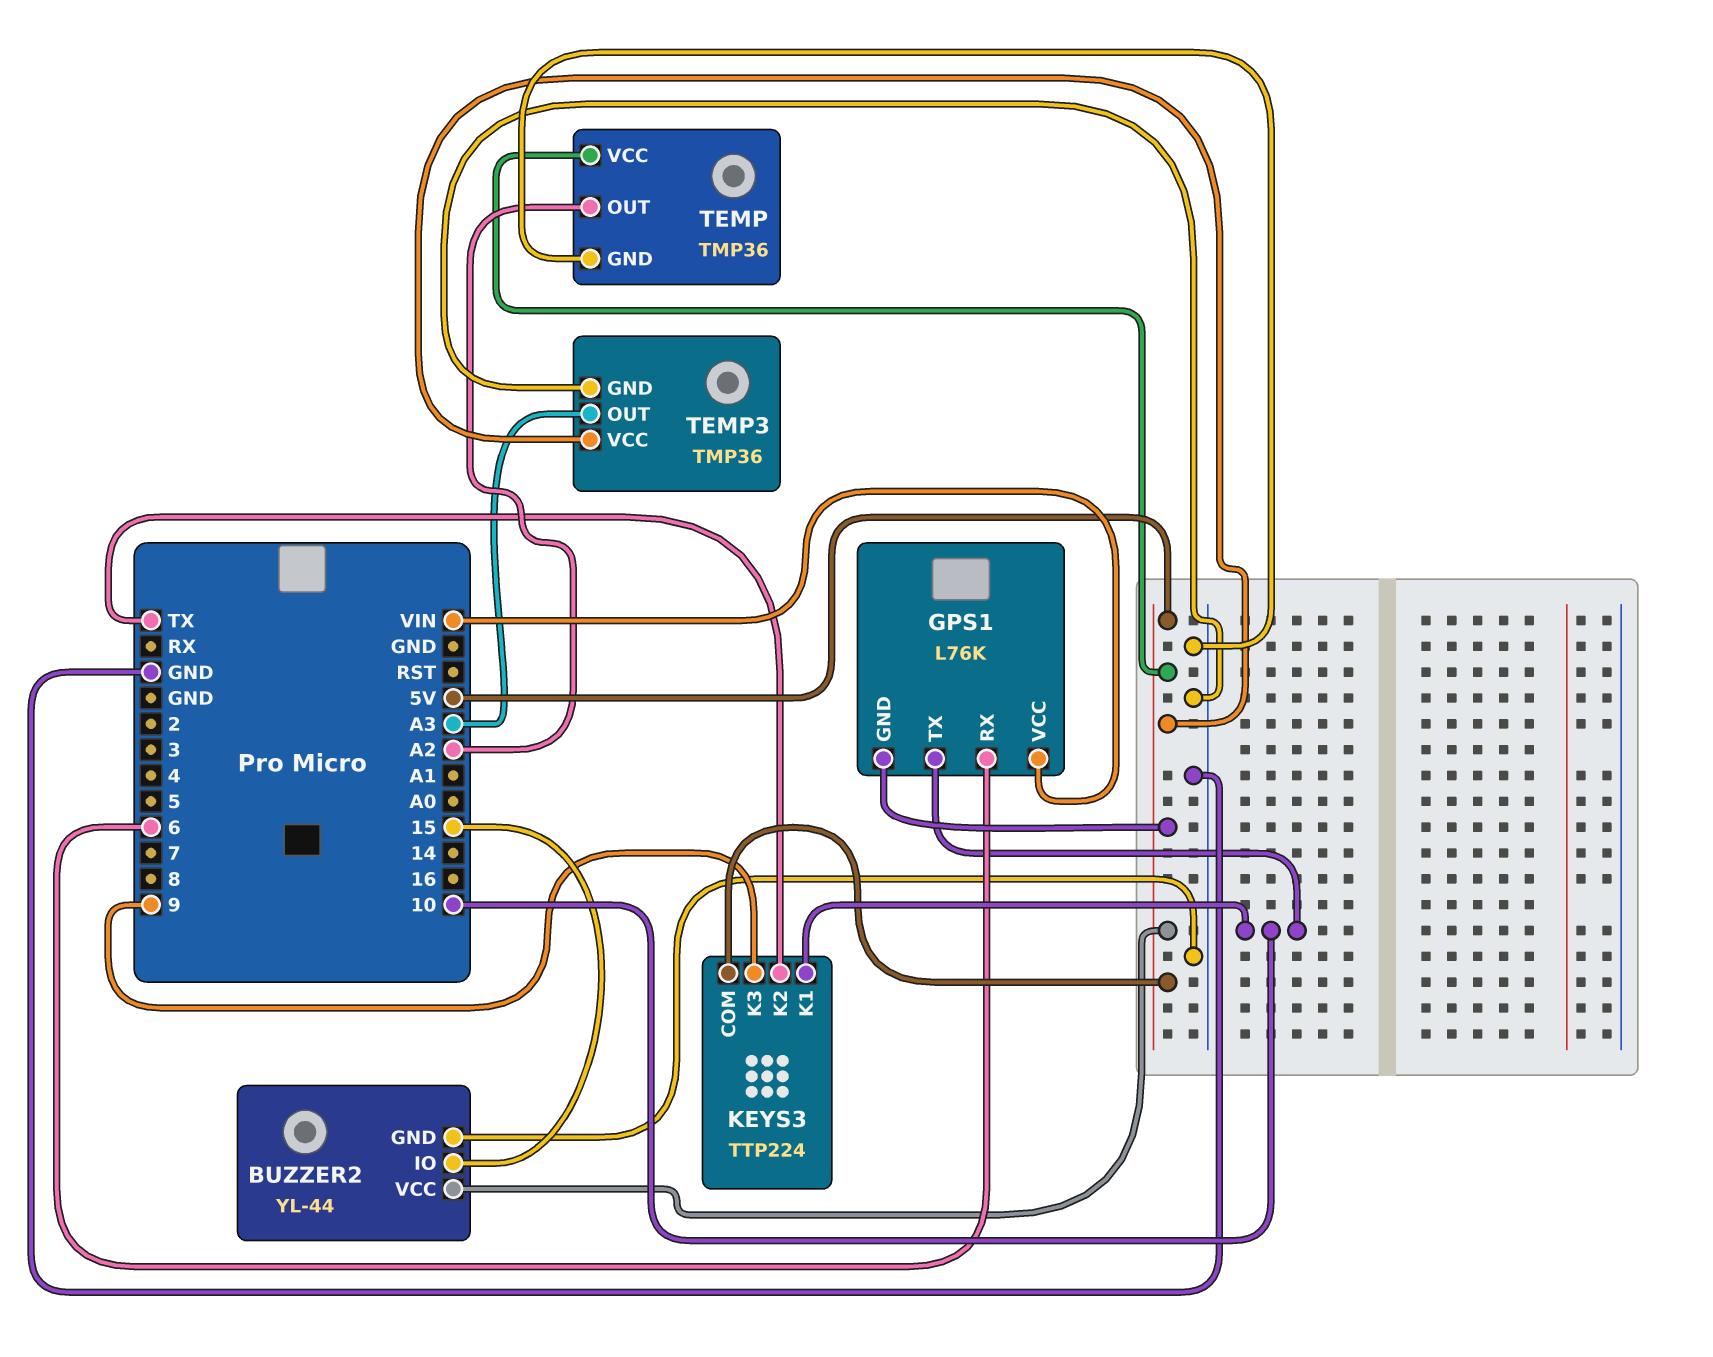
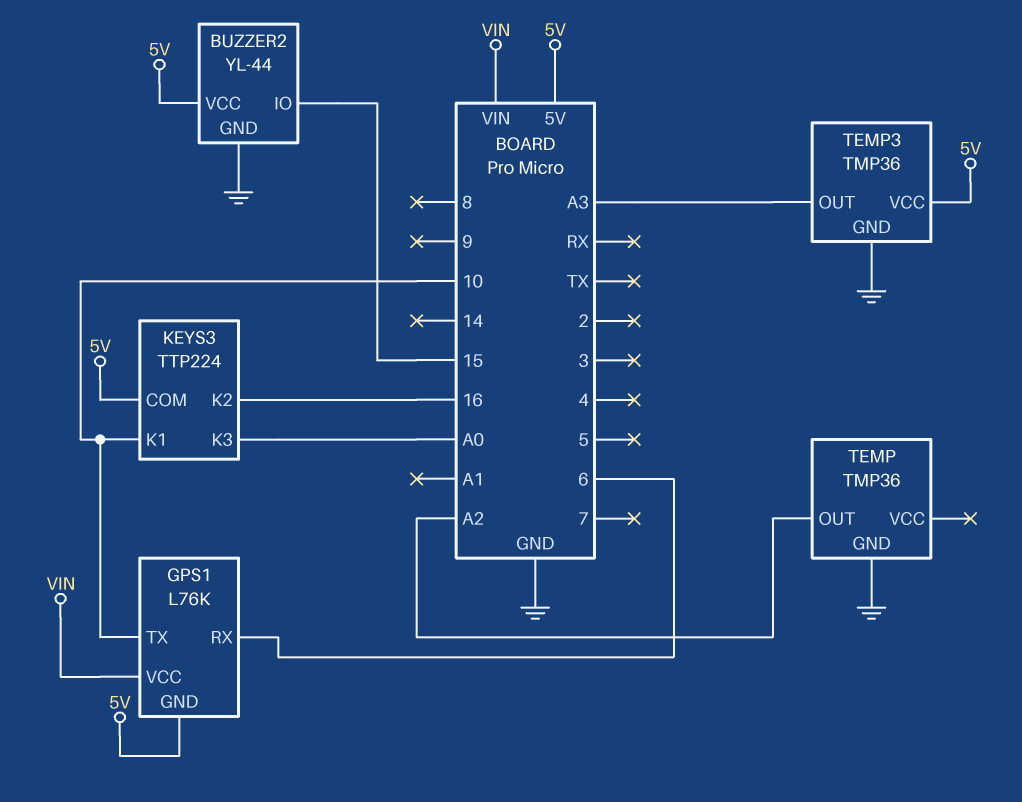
KEYS3 pin K2: TX -> 16
KEYS3 pin K3: 9 -> A0
TEMP pin VCC: 5V -> none

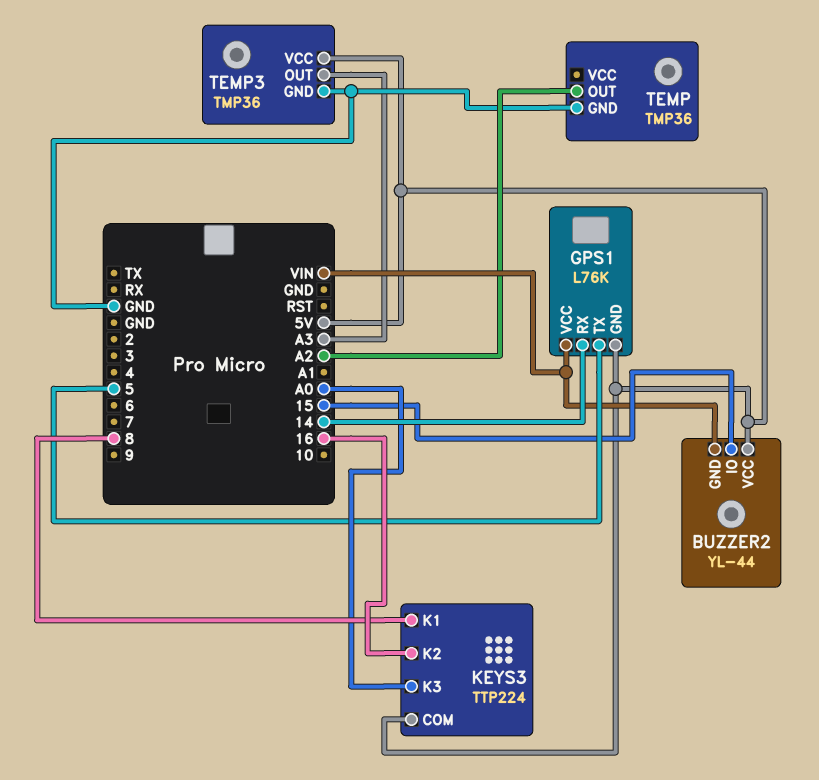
BUZZER2 pin GND: GND -> VIN
GPS1 pin RX: 6 -> 14
GPS1 pin TX: 10 -> 5
KEYS3 pin K1: 10 -> 8

